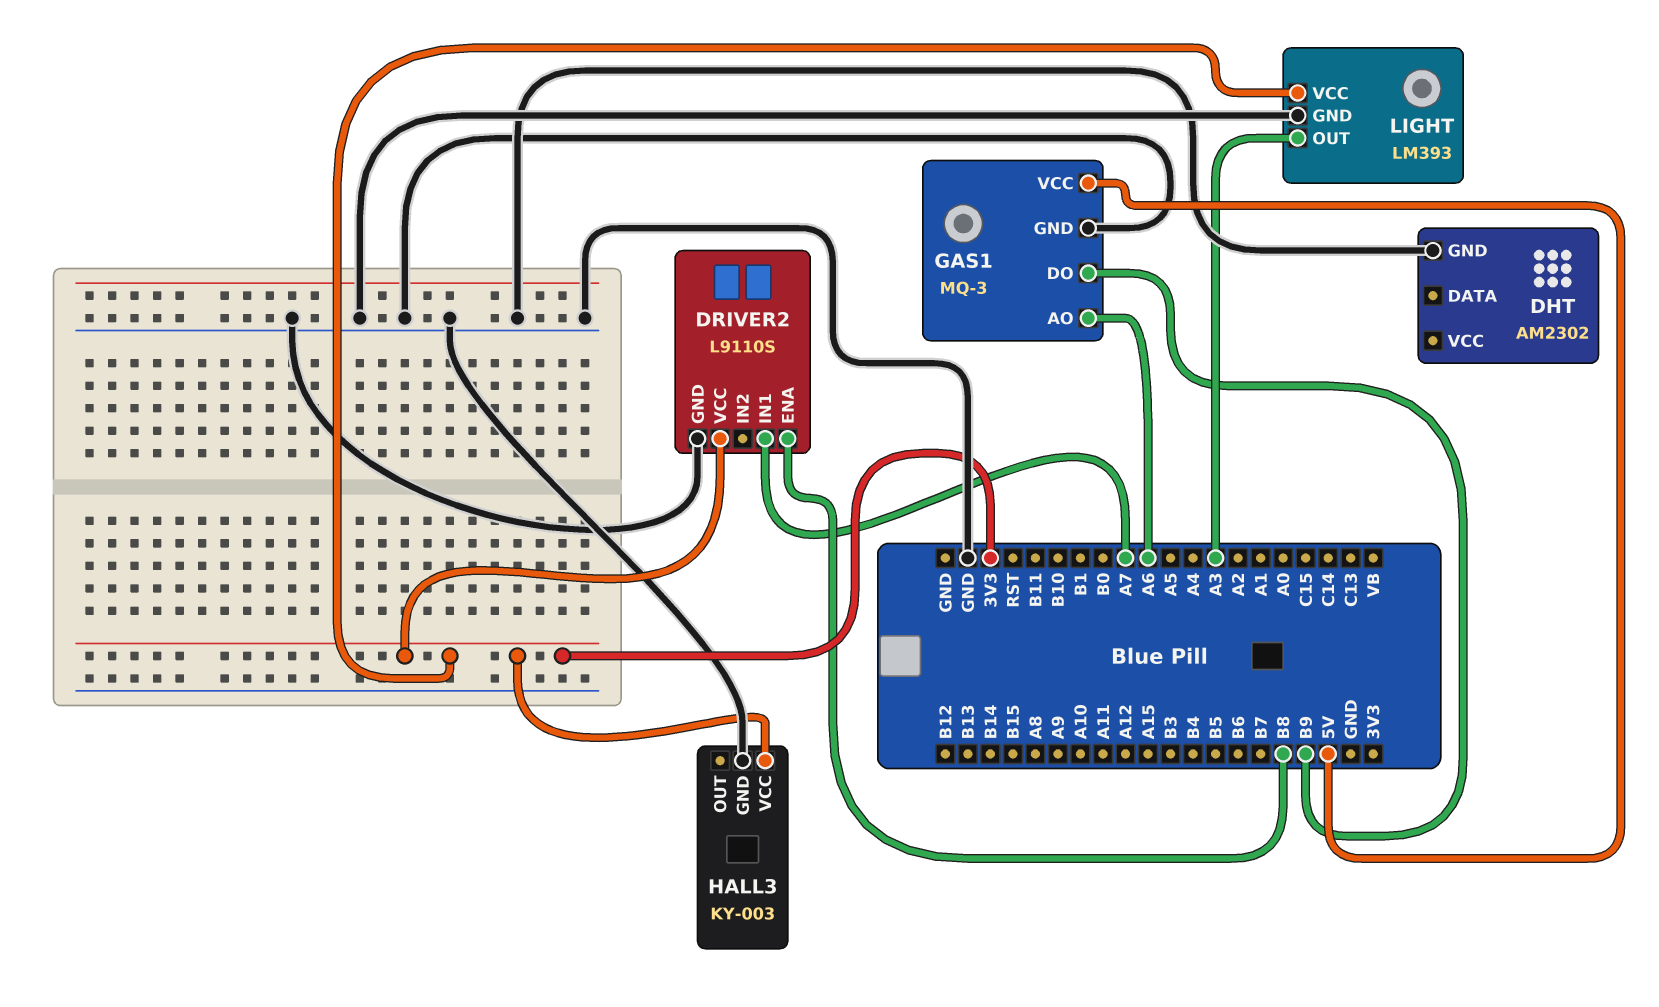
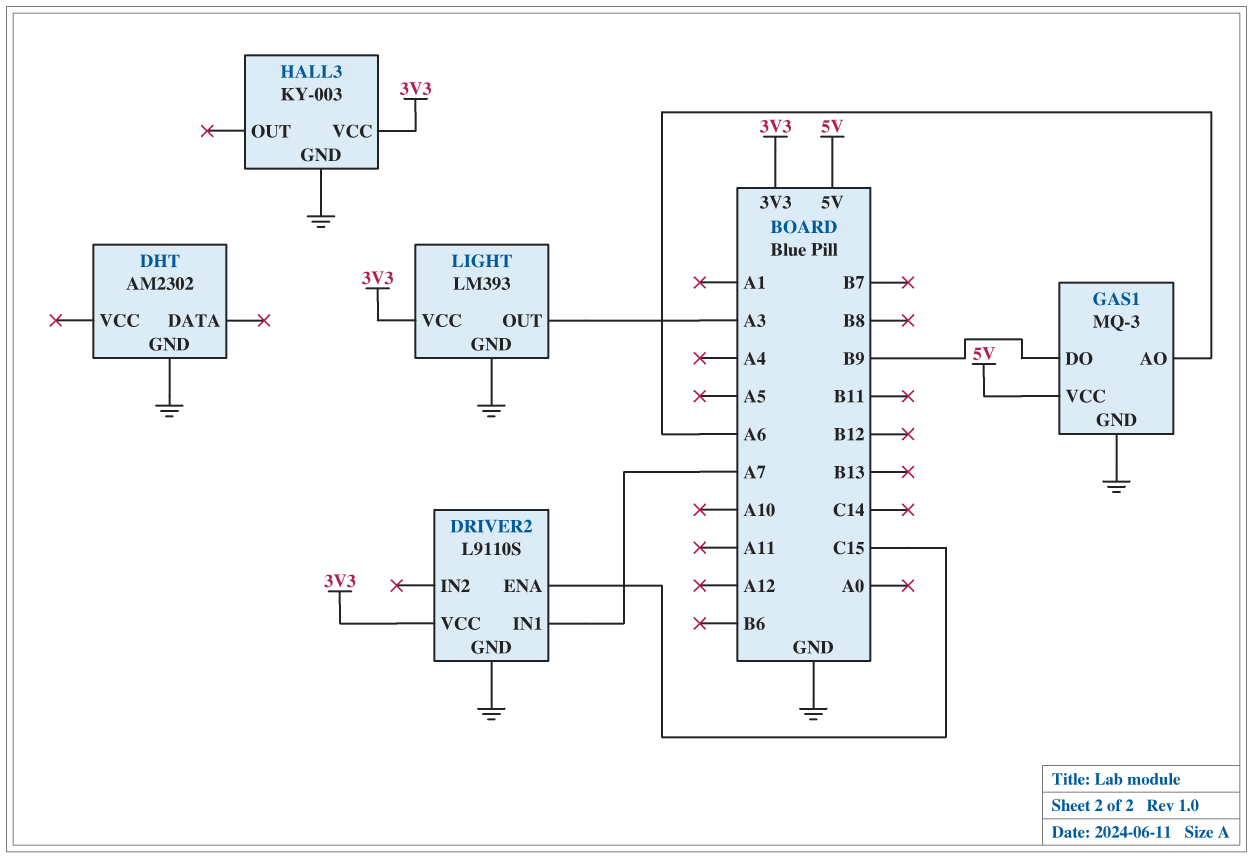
DRIVER2 pin ENA: B8 -> C15

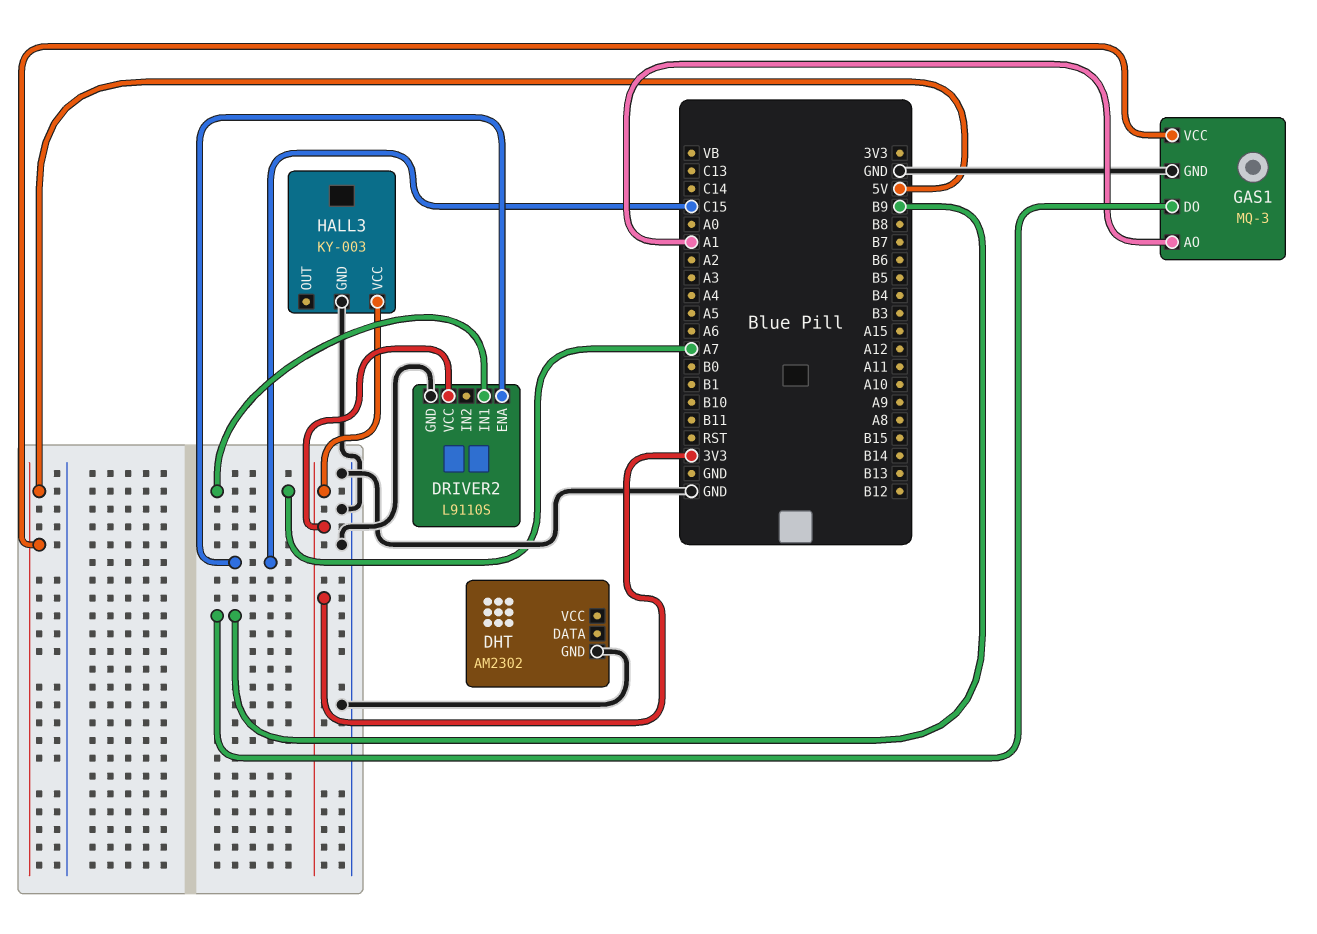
GAS1 pin AO: A6 -> A1
LIGHT: LM393 -> none
LIGHT pin GND: GND -> none
LIGHT pin OUT: A3 -> none
LIGHT pin VCC: 3V3 -> none

